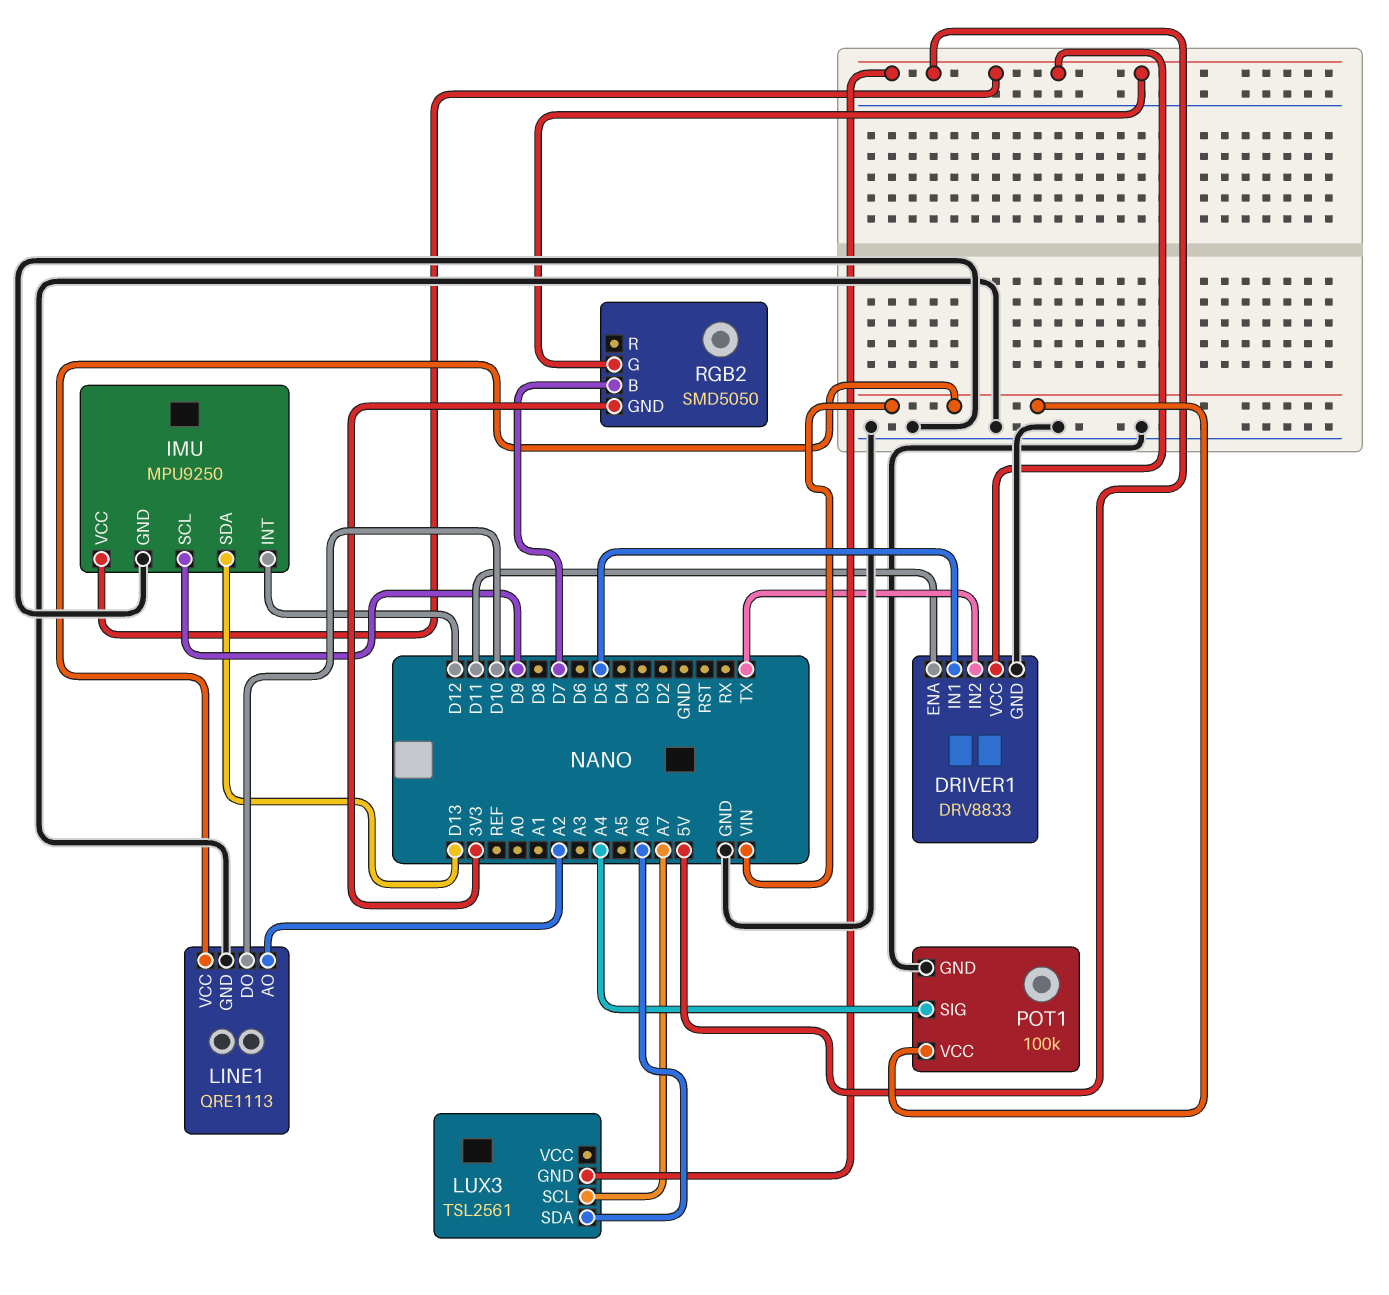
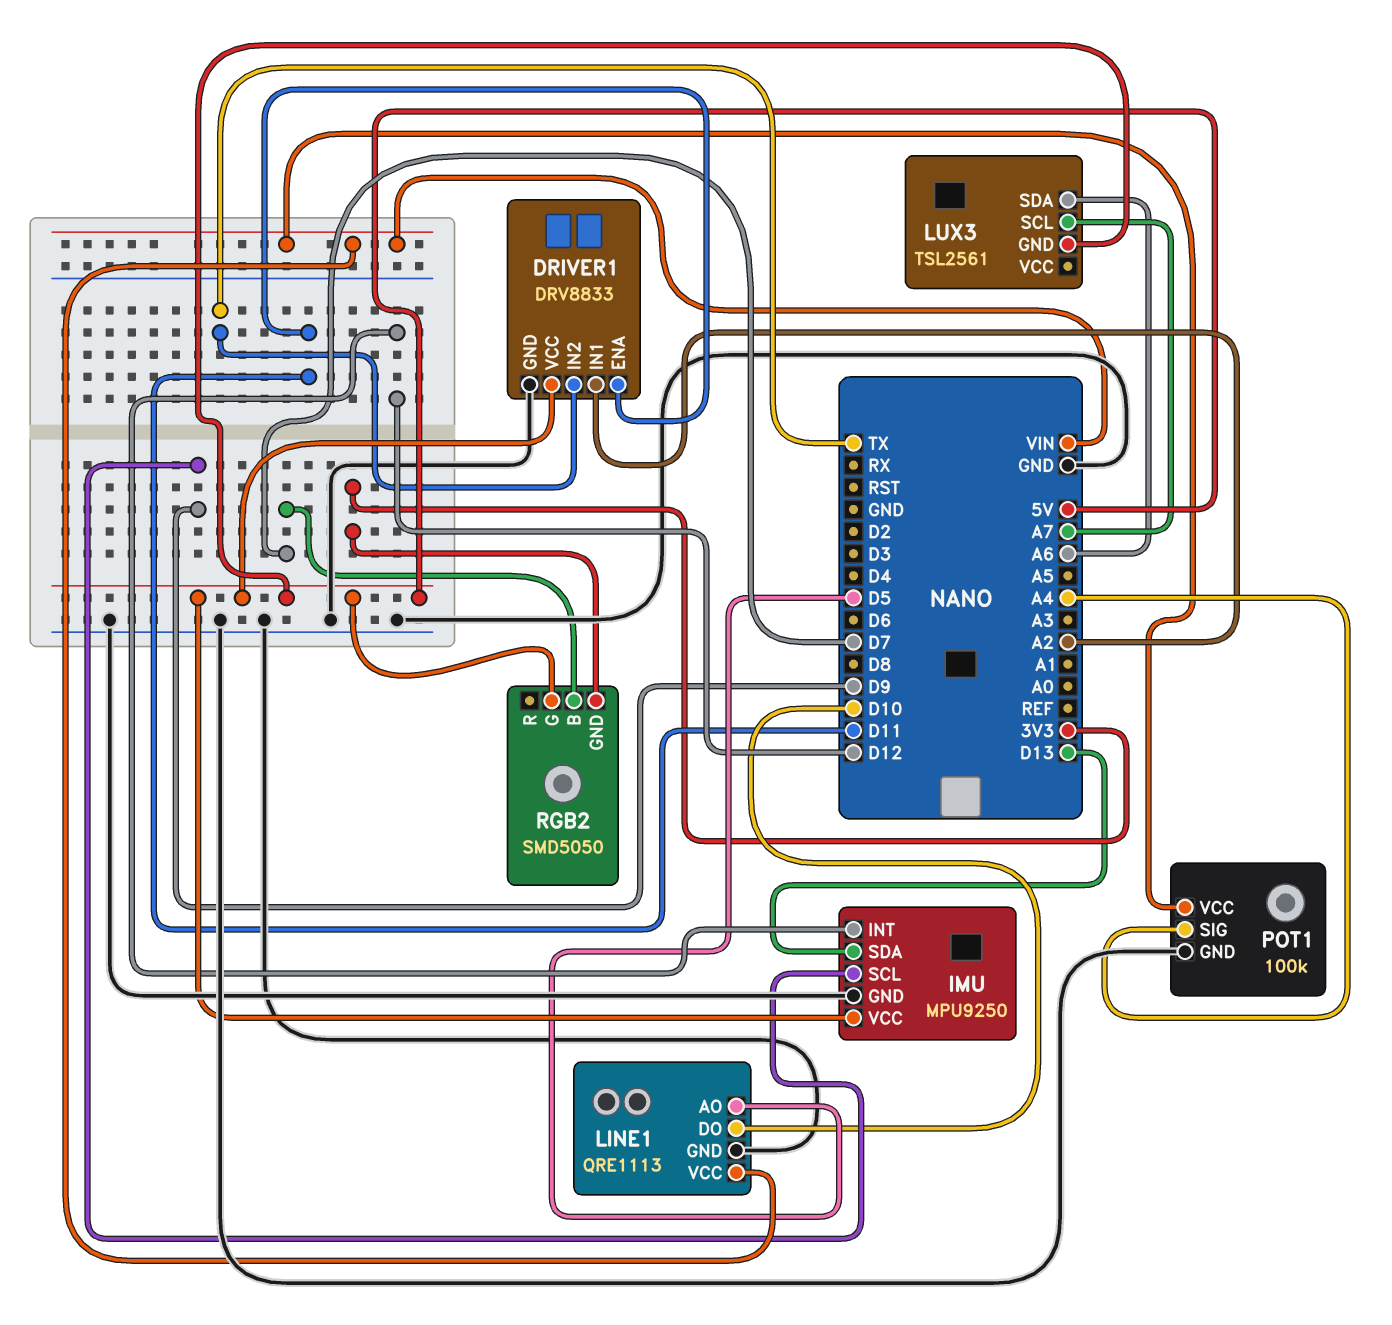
DRIVER1 pin IN1: D5 -> A2
LINE1 pin AO: A2 -> D5

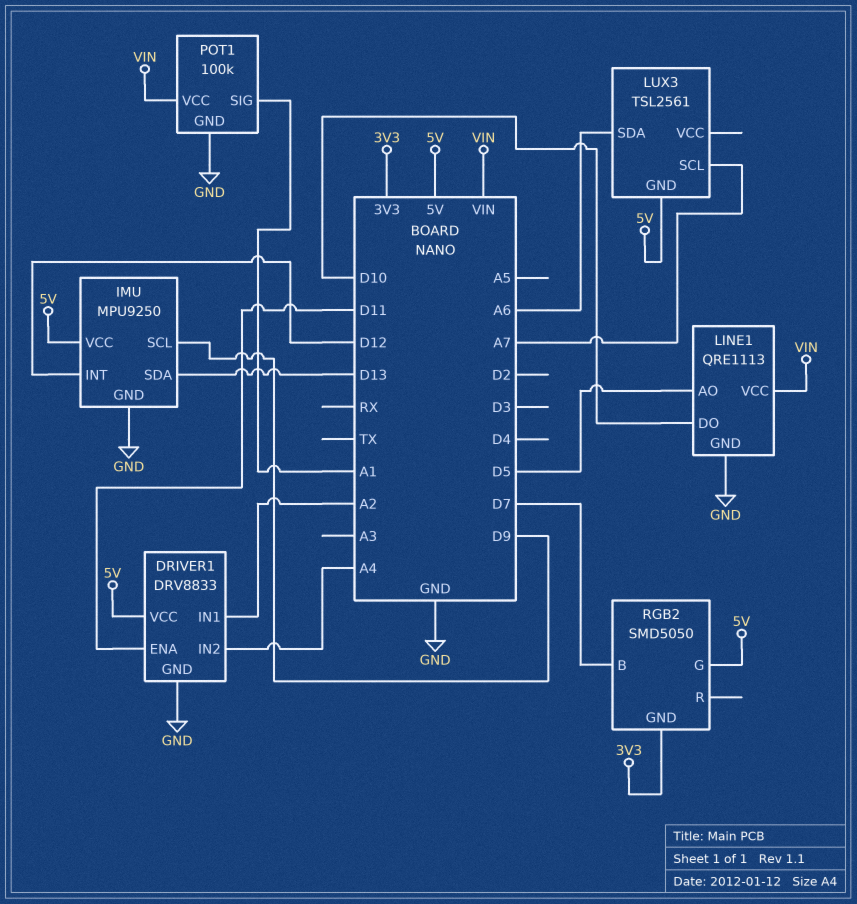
DRIVER1 pin IN2: TX -> A4
POT1 pin SIG: A4 -> A1

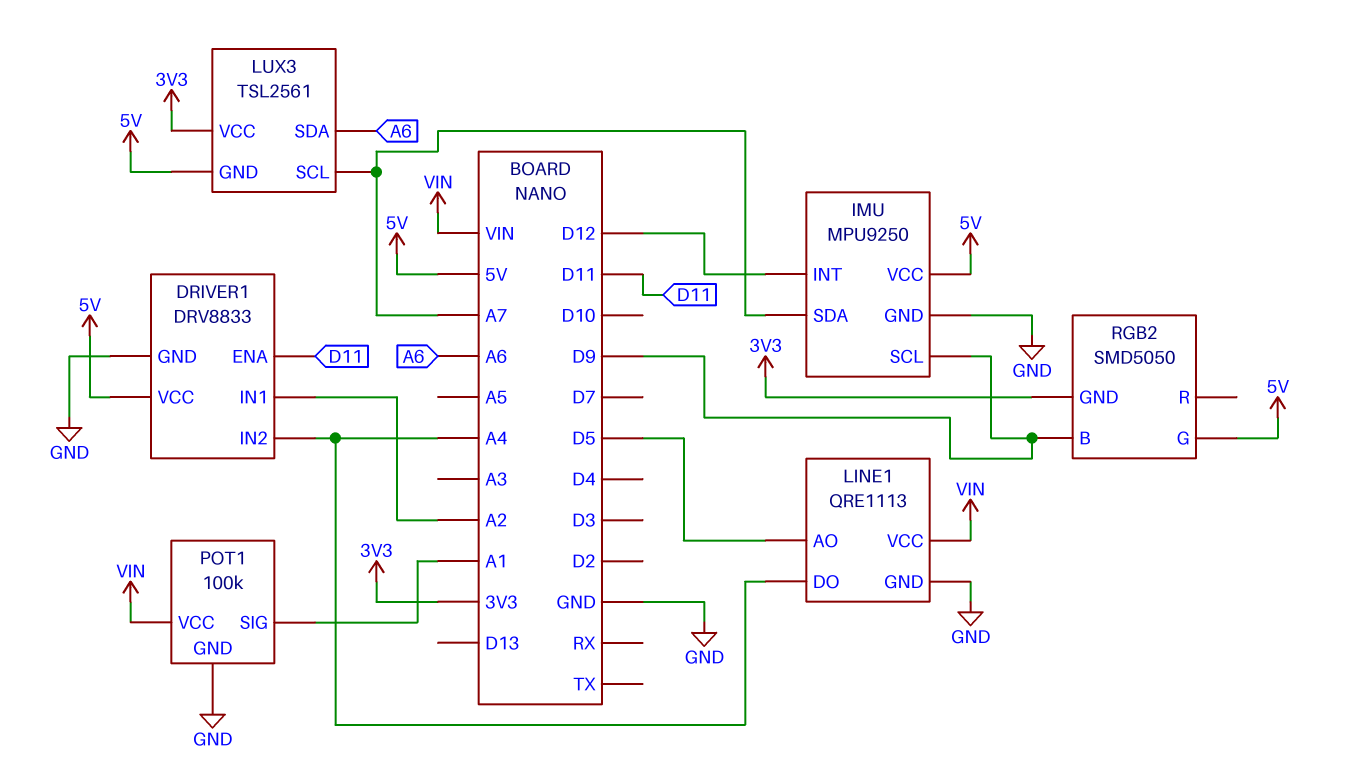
IMU pin SDA: D13 -> A7
LINE1 pin DO: D10 -> A4
LUX3 pin VCC: none -> 3V3
RGB2 pin B: D7 -> D9

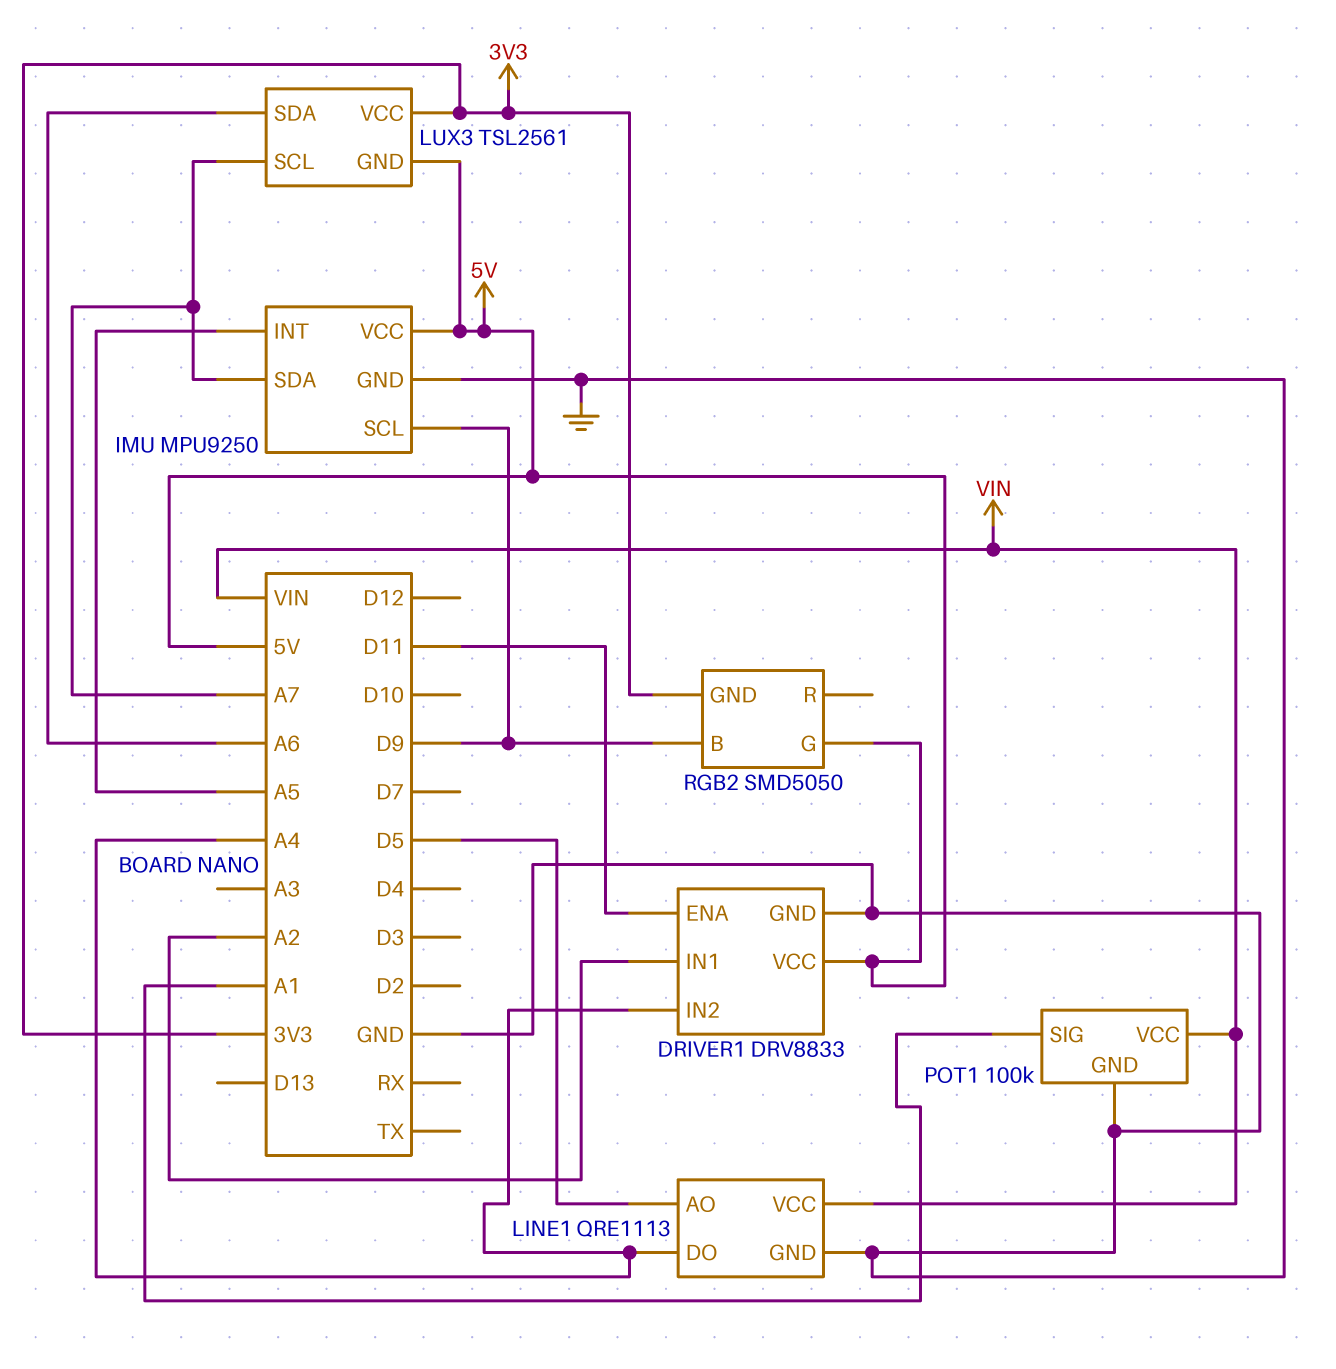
IMU pin INT: D12 -> A5

